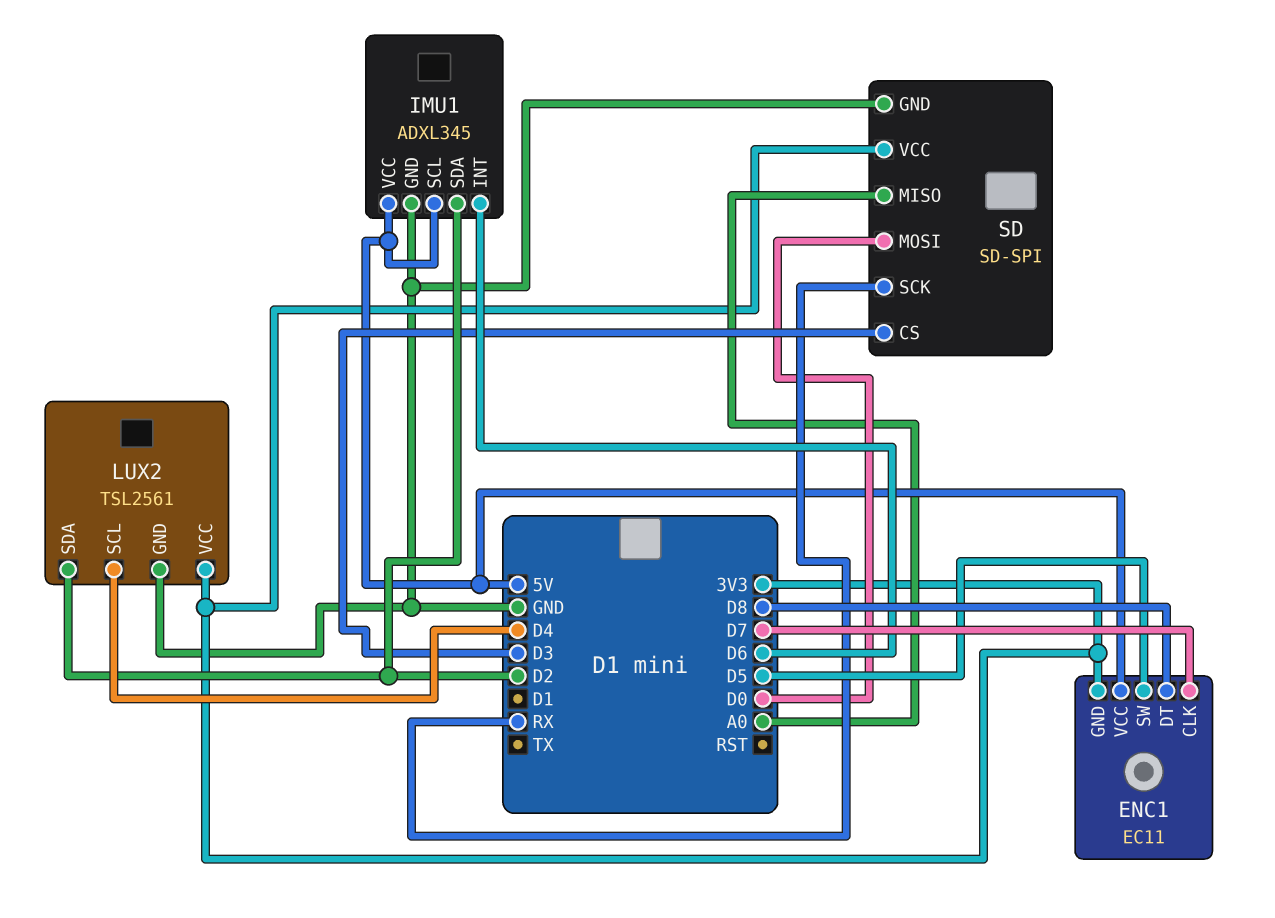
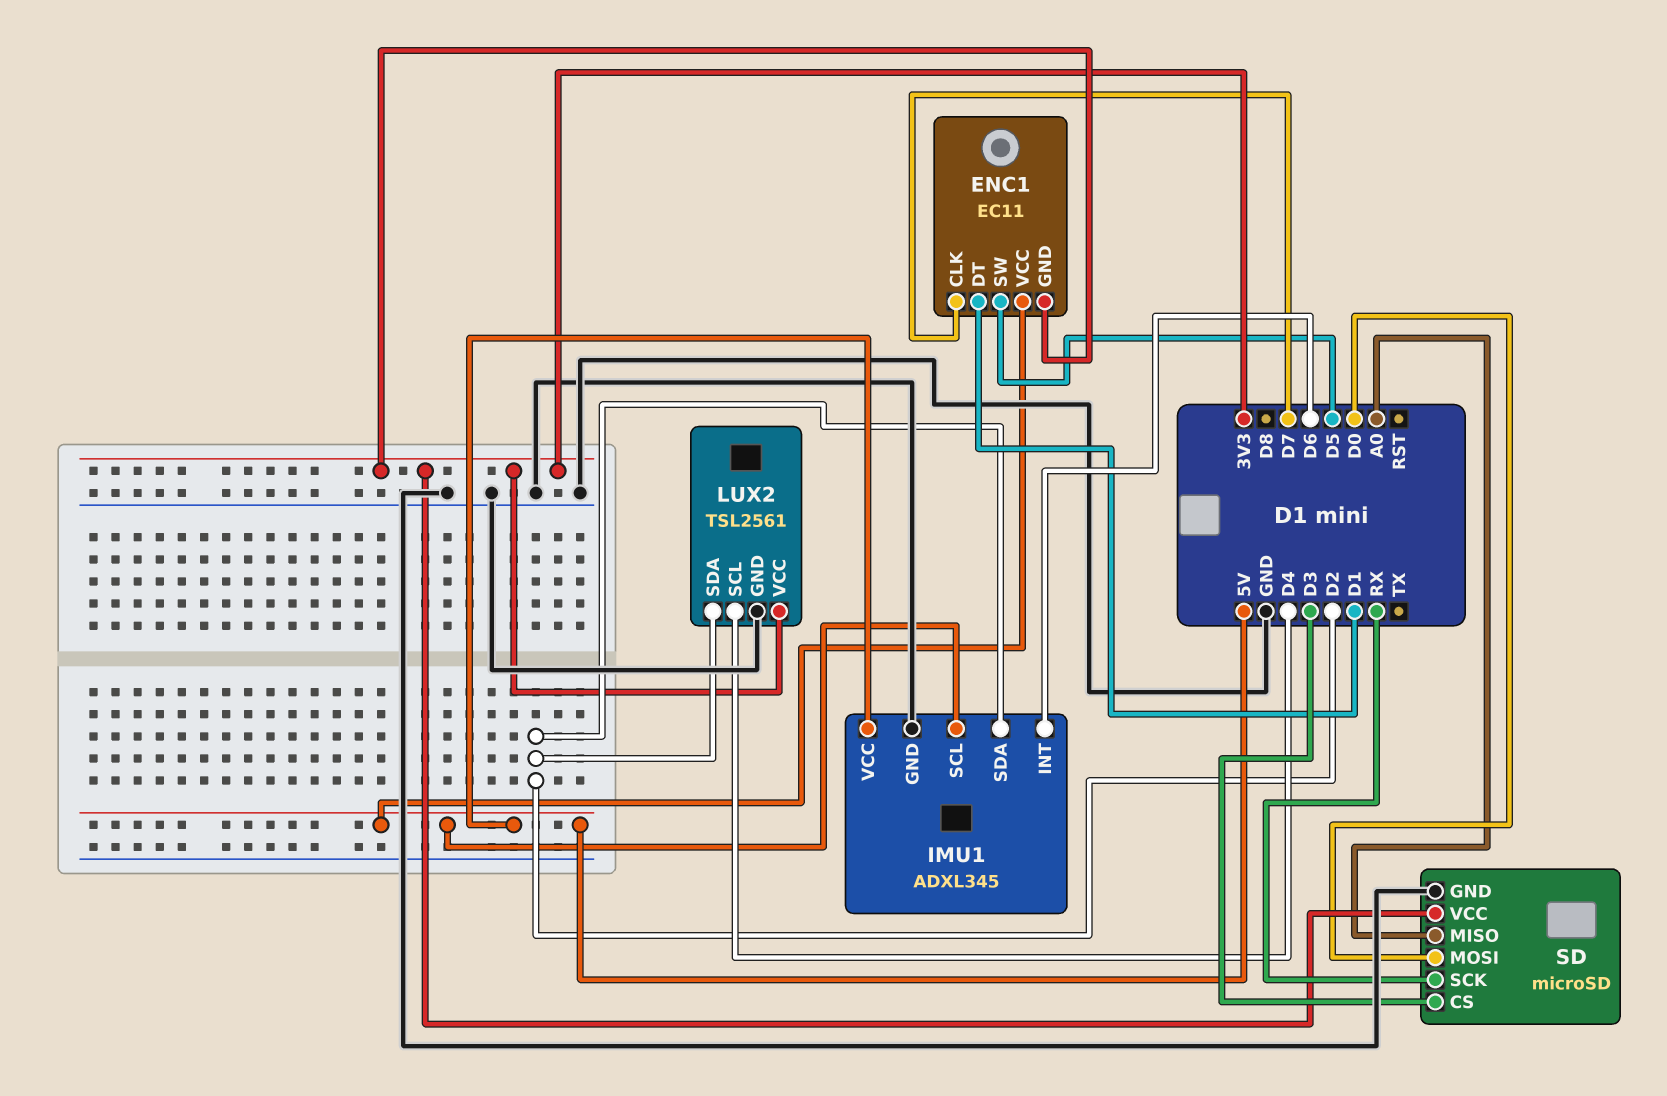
ENC1 pin DT: D8 -> D1
SD: SD-SPI -> microSD

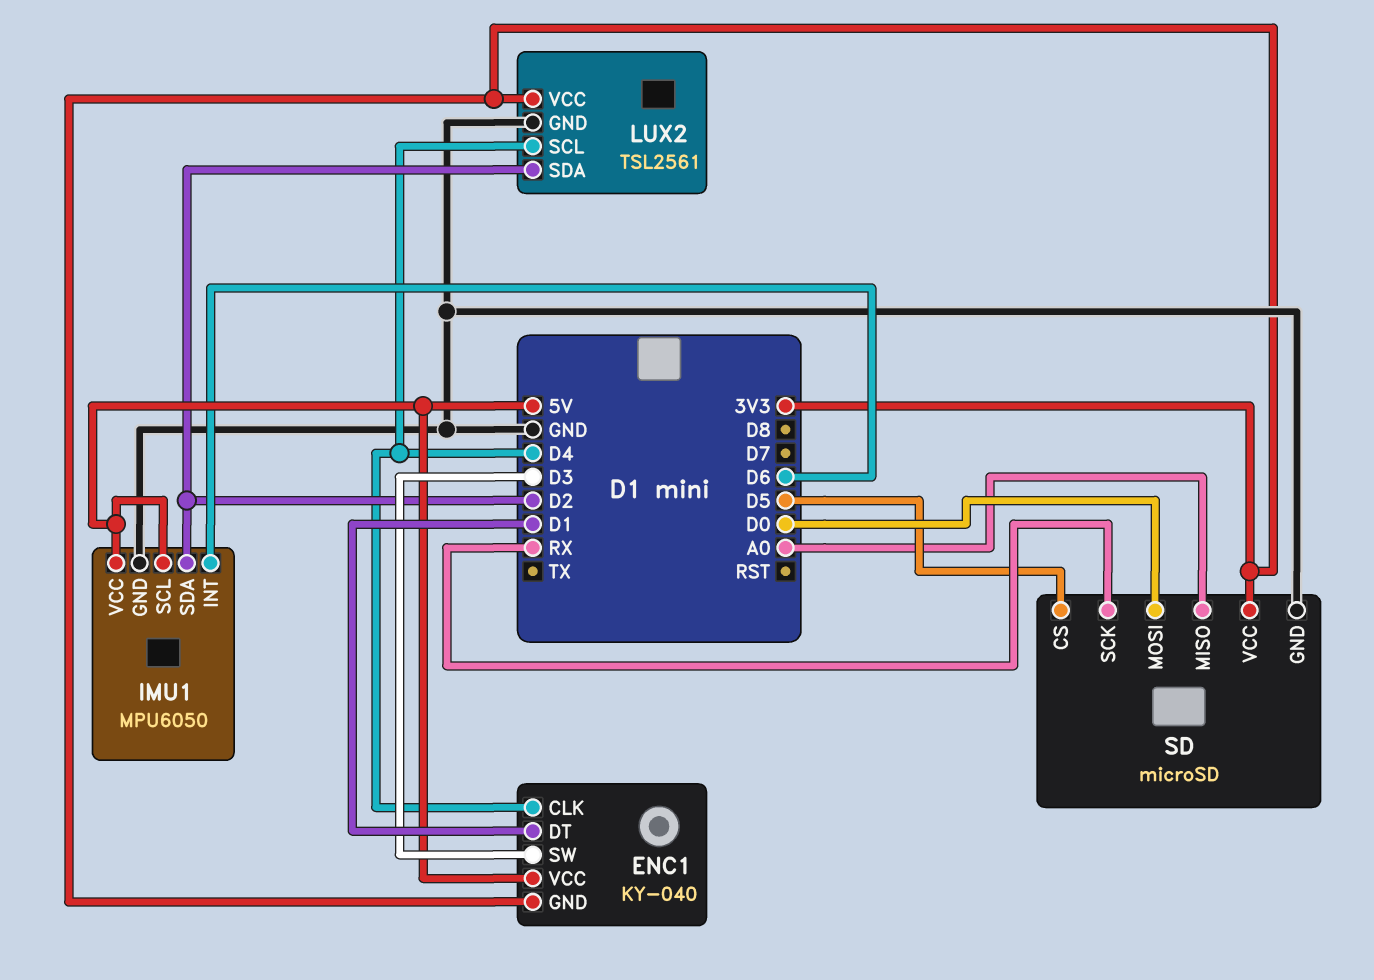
ENC1: EC11 -> KY-040
ENC1 pin CLK: D7 -> D4
ENC1 pin SW: D5 -> D3
IMU1: ADXL345 -> MPU6050
SD pin CS: D3 -> D5

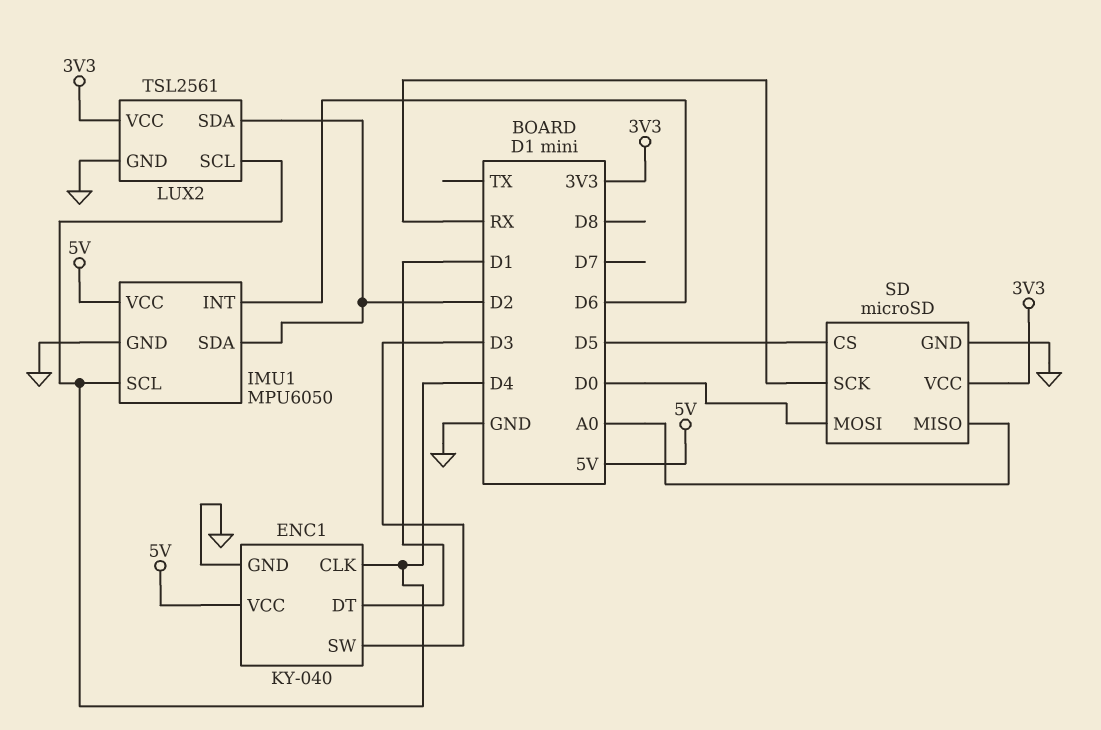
ENC1 pin GND: 3V3 -> GND
IMU1 pin SCL: 5V -> D4

